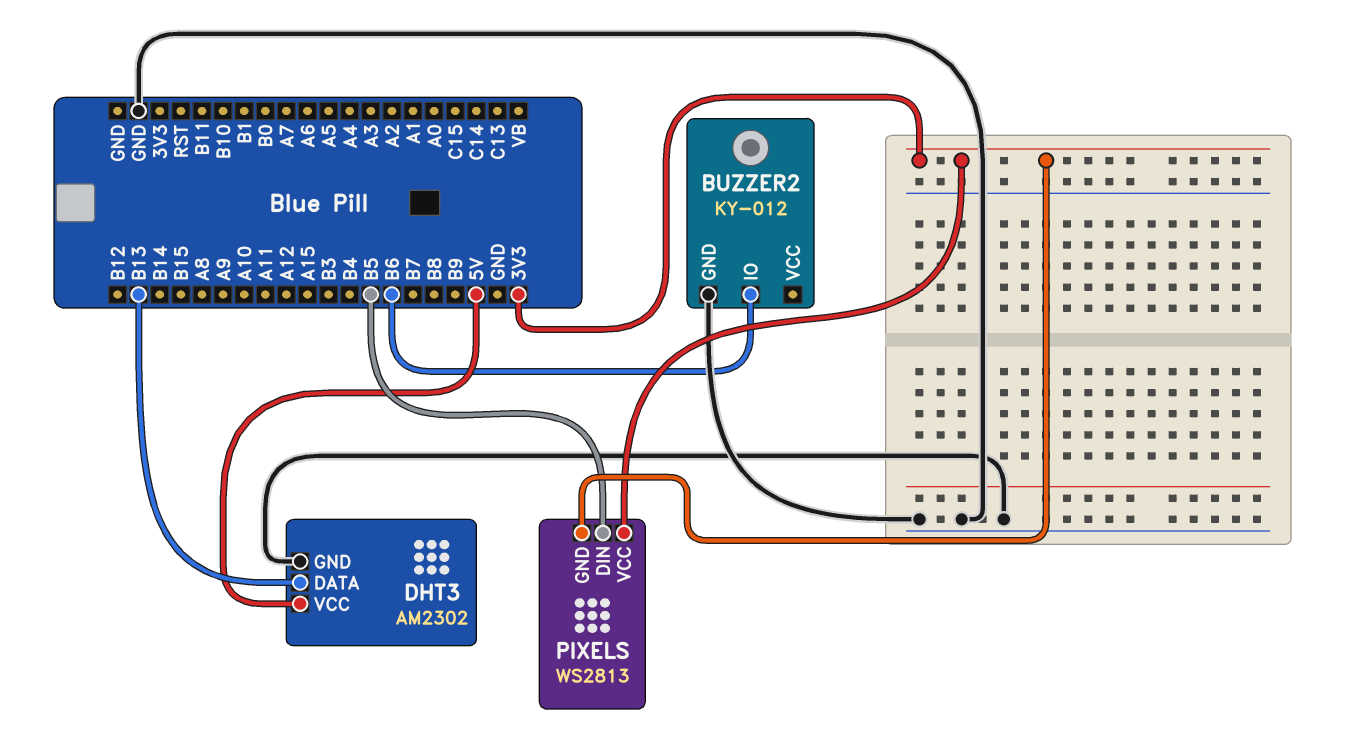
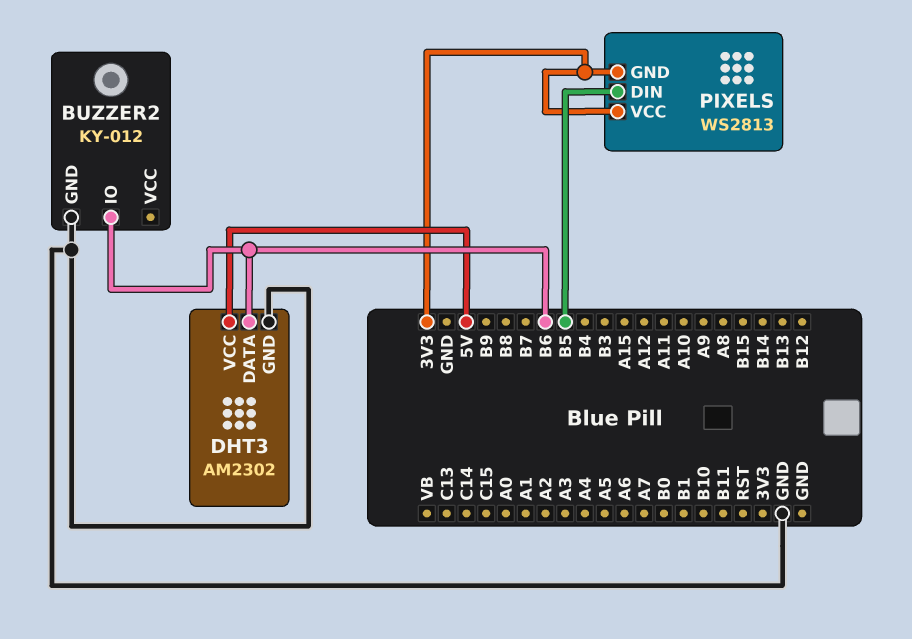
DHT3 pin DATA: B13 -> B6

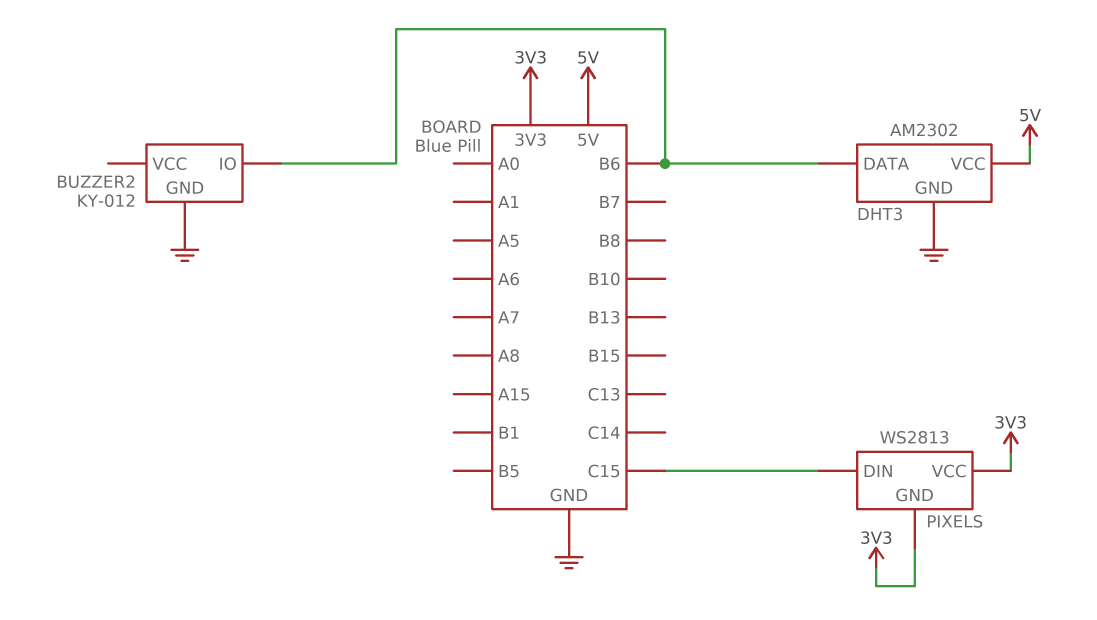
PIXELS pin DIN: B5 -> C15

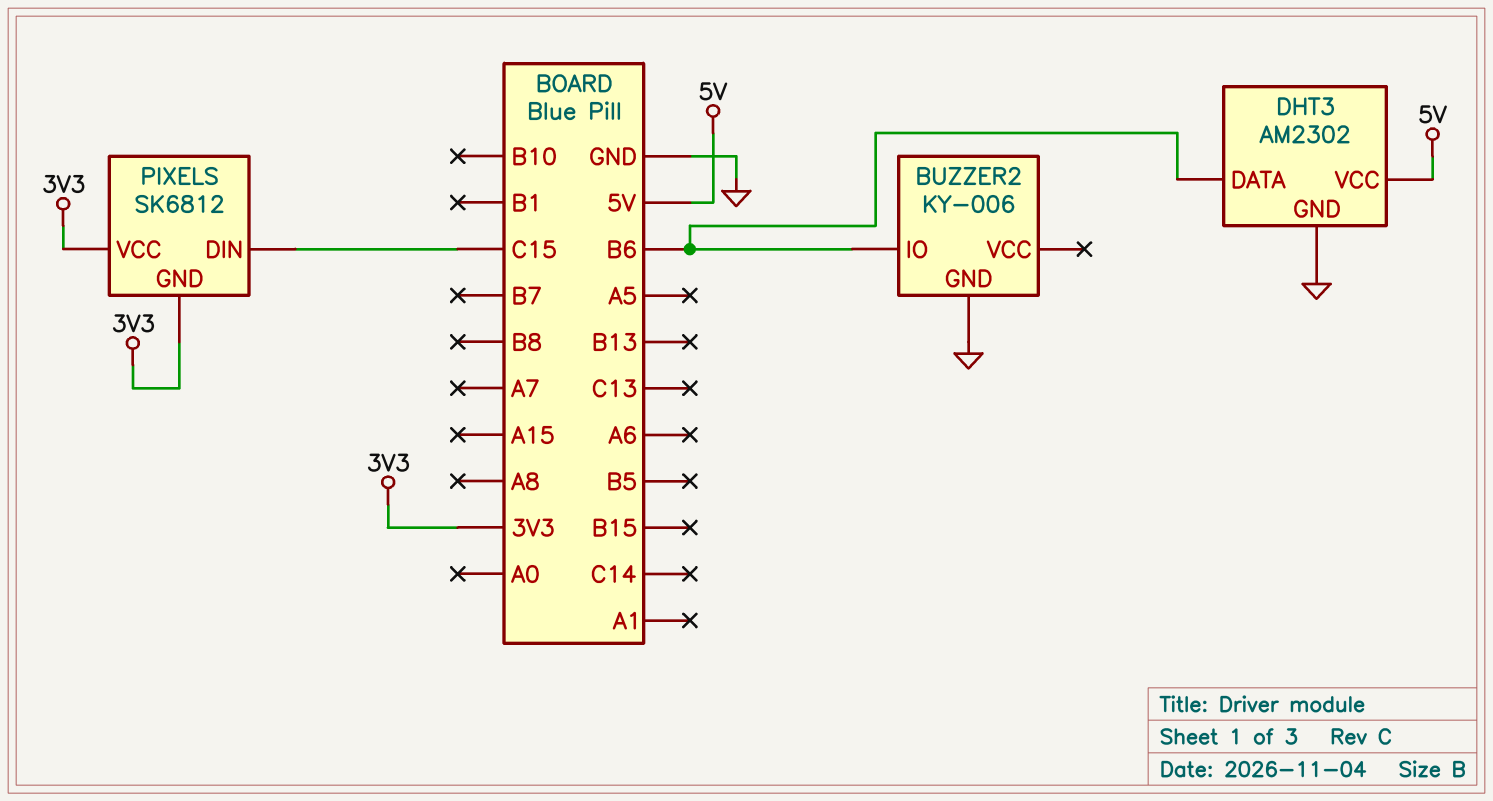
BUZZER2: KY-012 -> KY-006
PIXELS: WS2813 -> SK6812

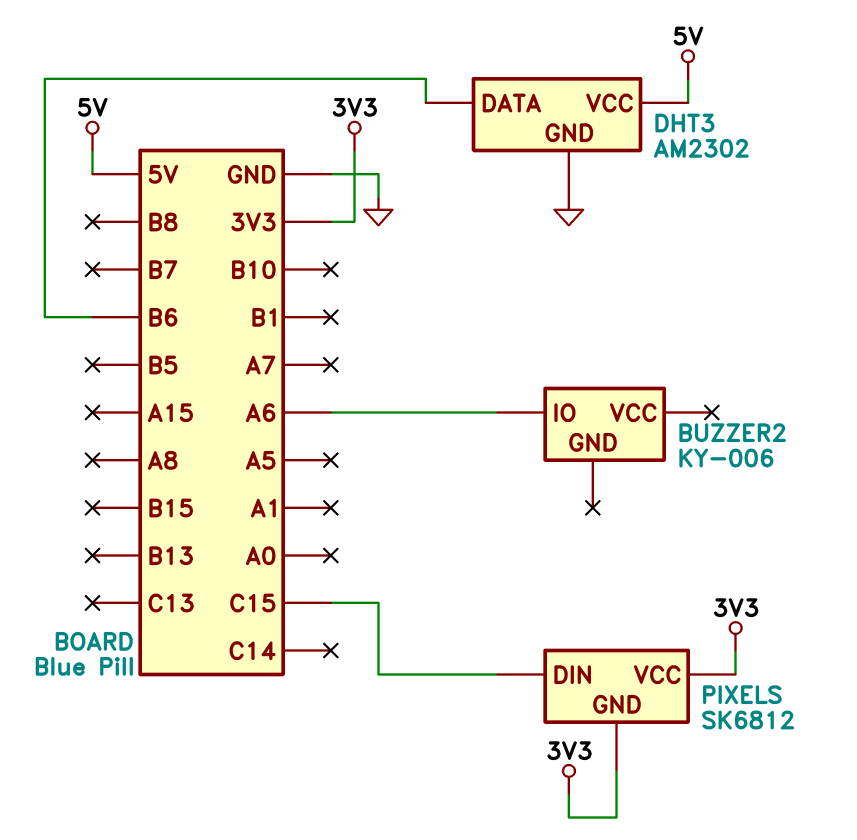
BUZZER2 pin GND: GND -> none
BUZZER2 pin IO: B6 -> A6

